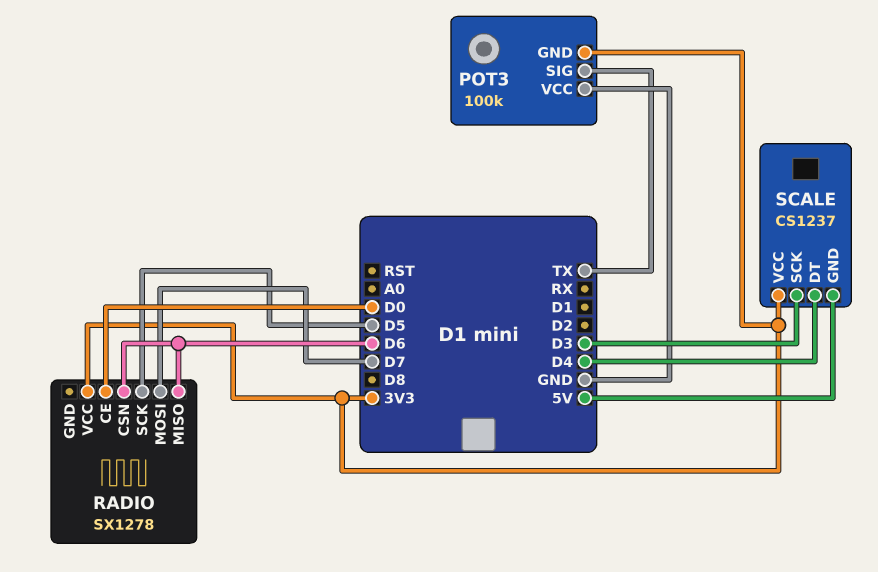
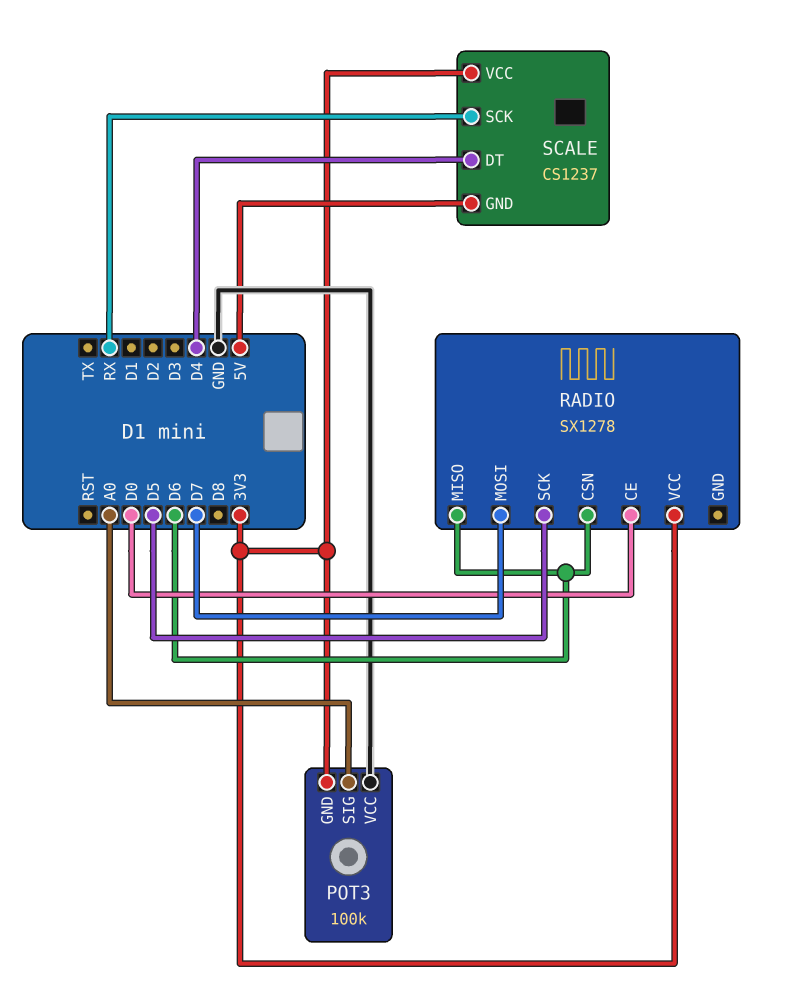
POT3 pin SIG: TX -> A0
SCALE pin SCK: D3 -> RX

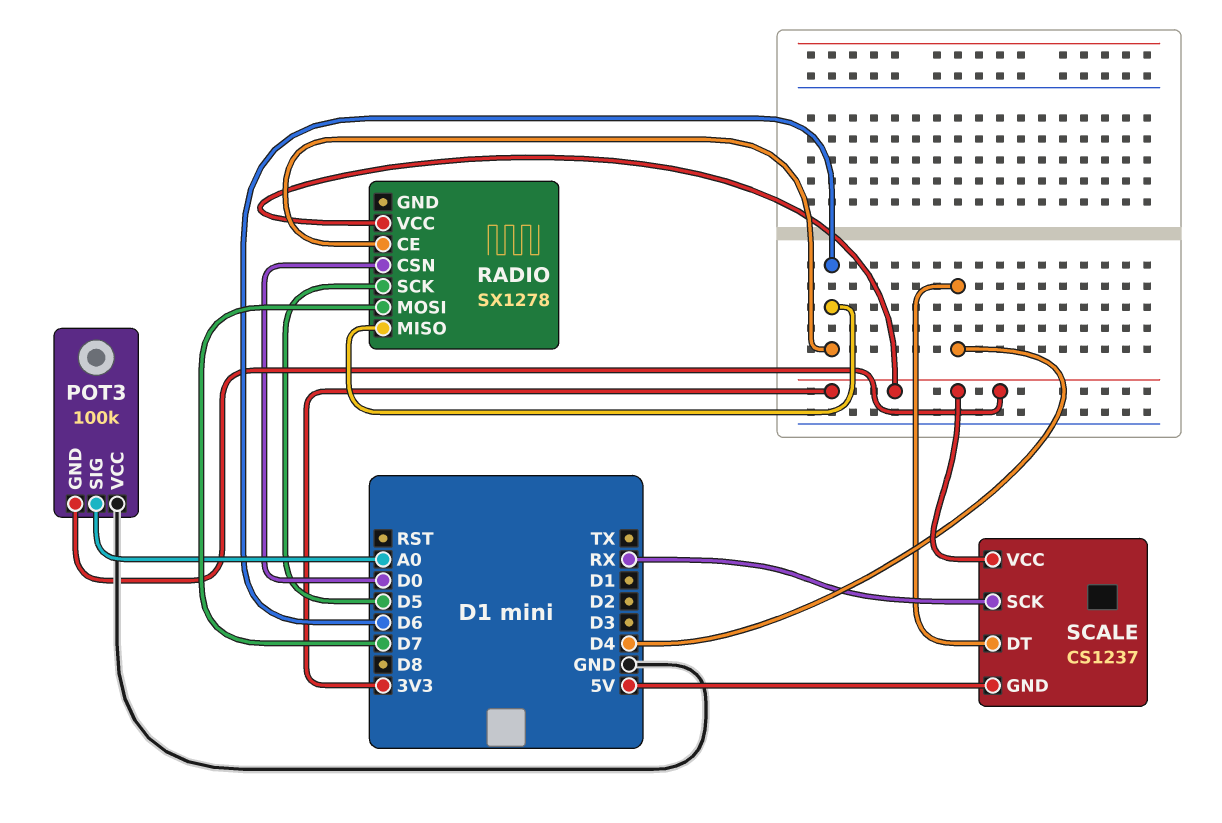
RADIO pin CE: D0 -> D6
RADIO pin CSN: D6 -> D0

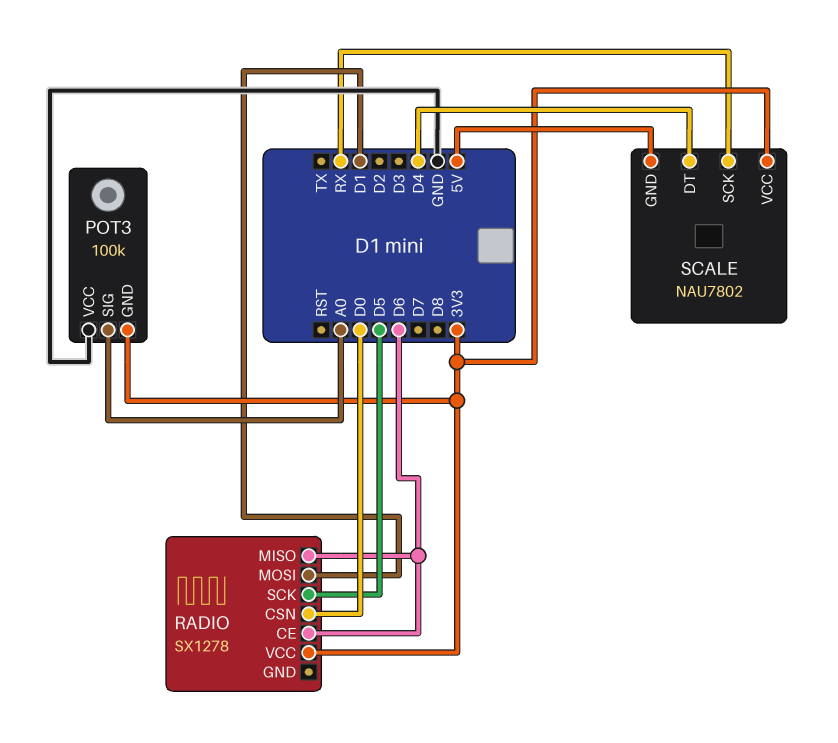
RADIO pin MOSI: D7 -> D1
SCALE: CS1237 -> NAU7802

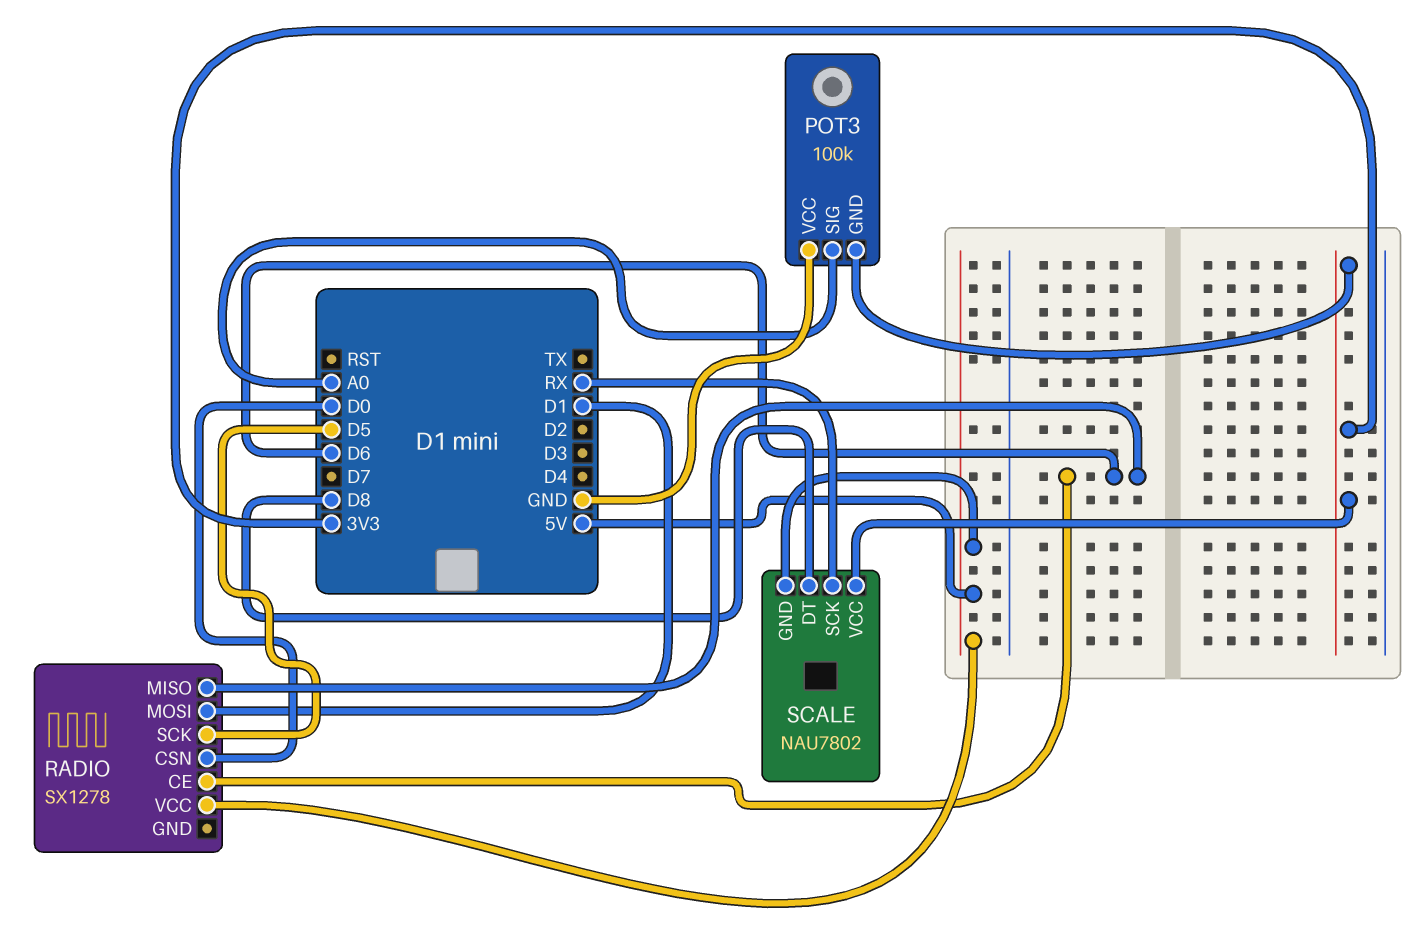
RADIO pin VCC: 3V3 -> 5V
SCALE pin DT: D4 -> D8

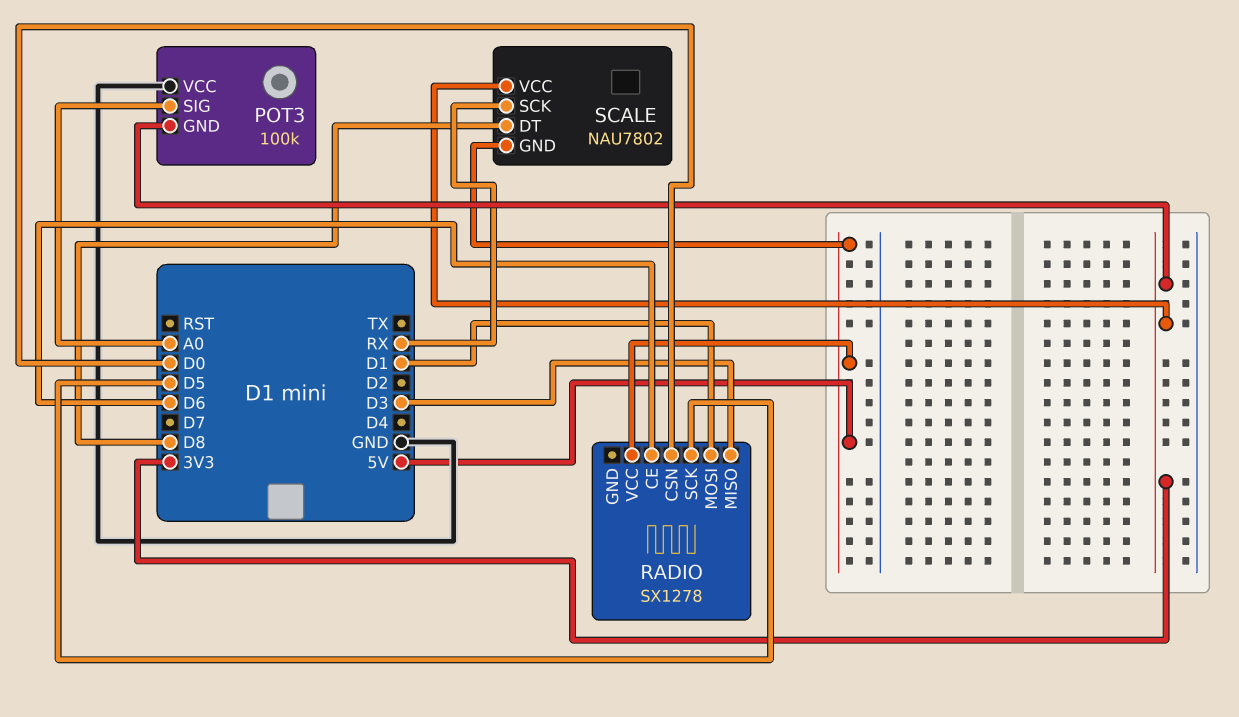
RADIO pin MISO: D6 -> D3

